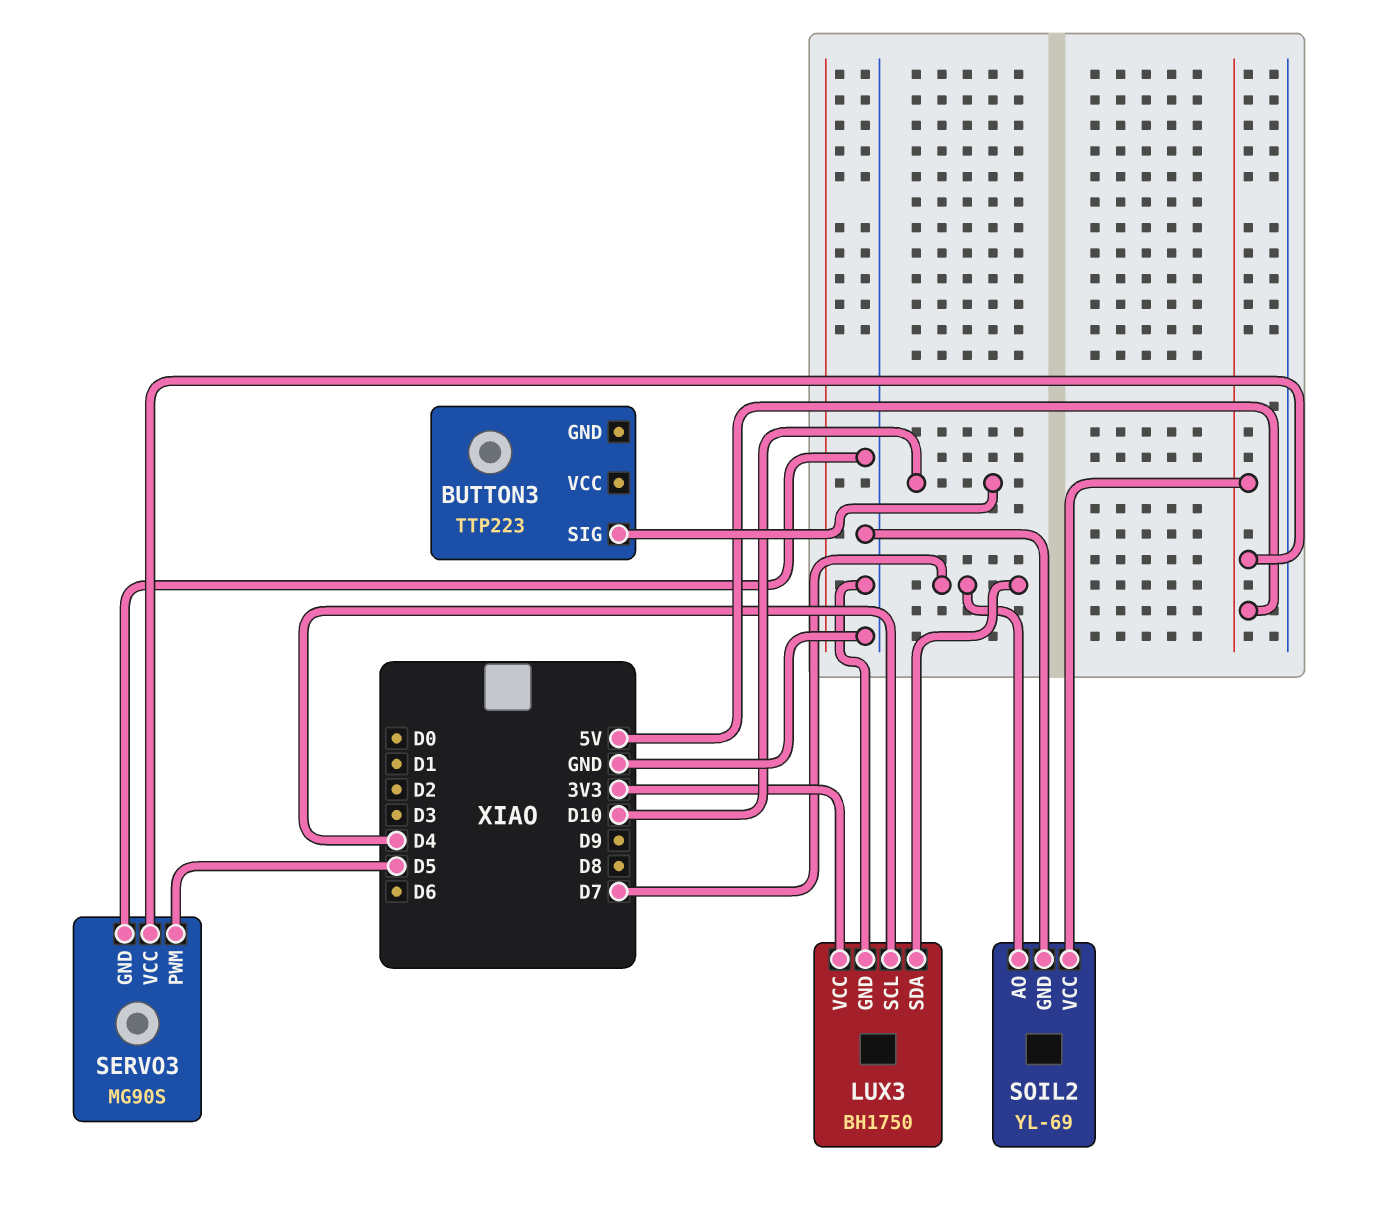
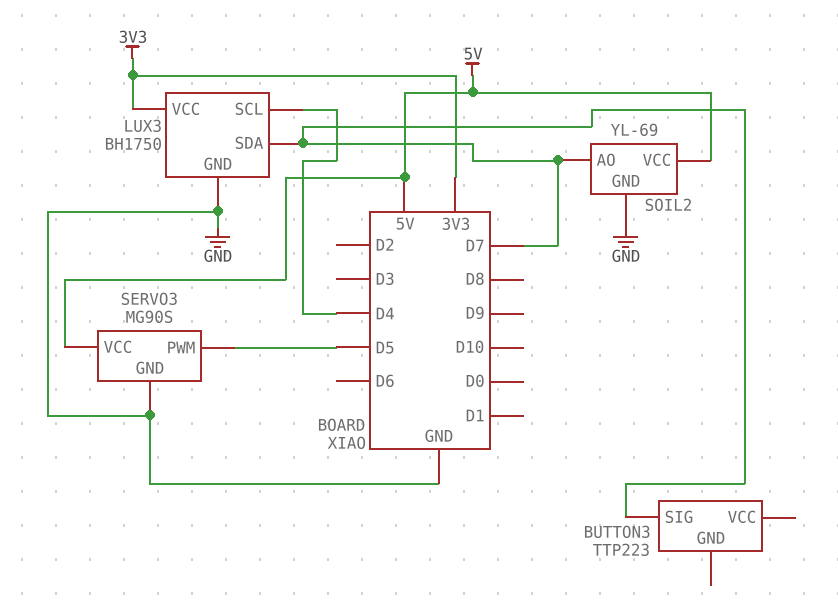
BUTTON3 pin SIG: D10 -> D7

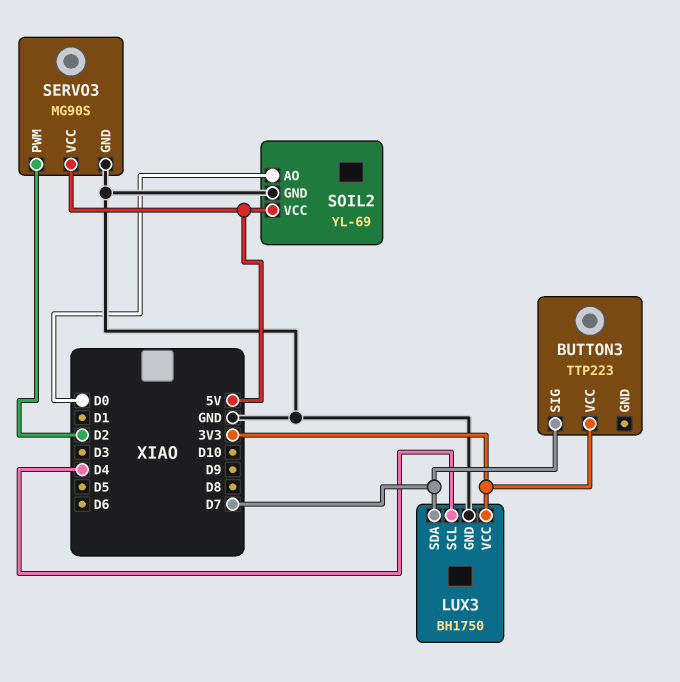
BUTTON3 pin VCC: none -> 3V3
SERVO3 pin PWM: D5 -> D2
SOIL2 pin AO: D7 -> D0

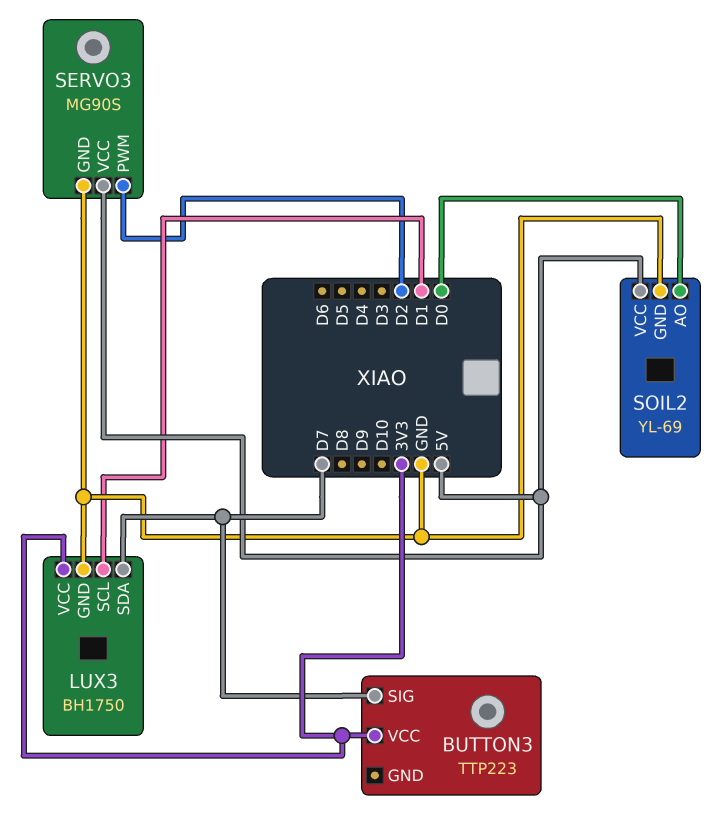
LUX3 pin SCL: D4 -> D1

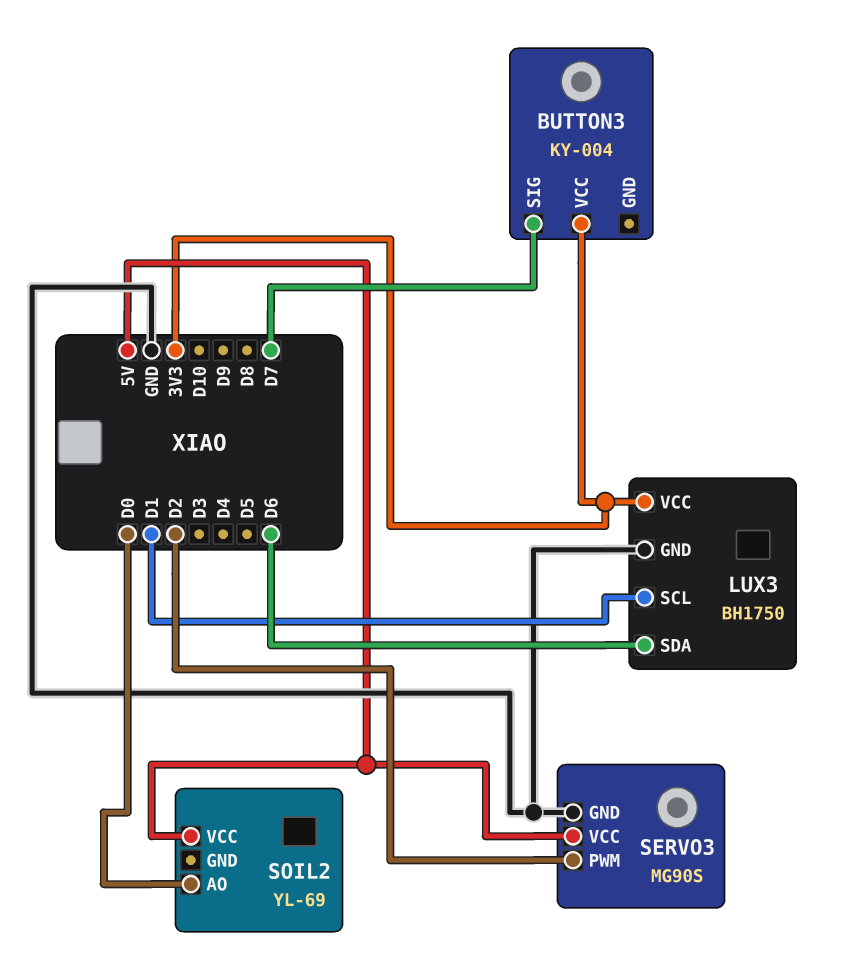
BUTTON3: TTP223 -> KY-004
LUX3 pin SDA: D7 -> D6
SOIL2 pin GND: GND -> none

